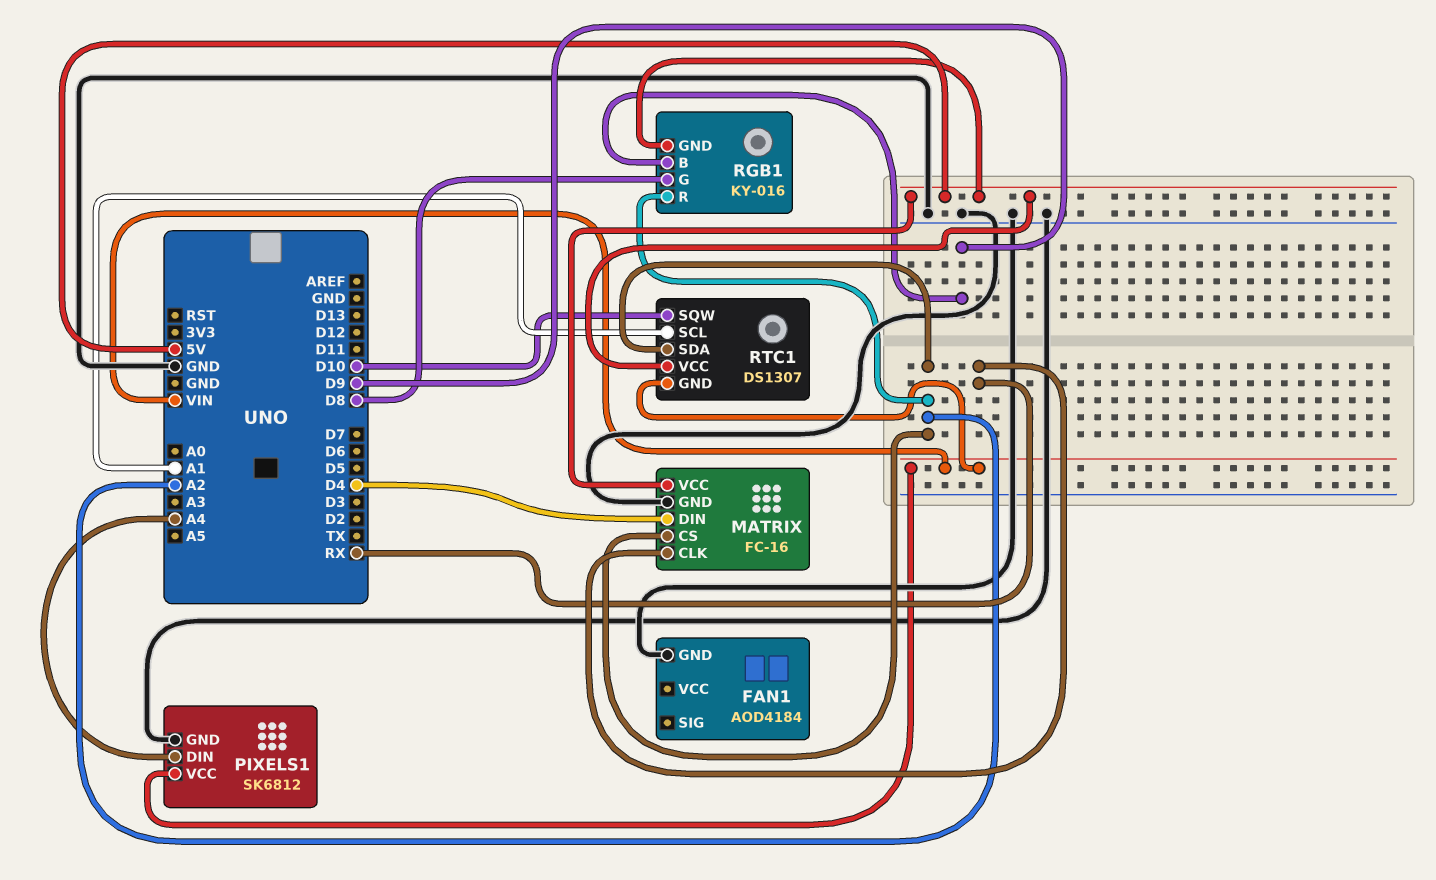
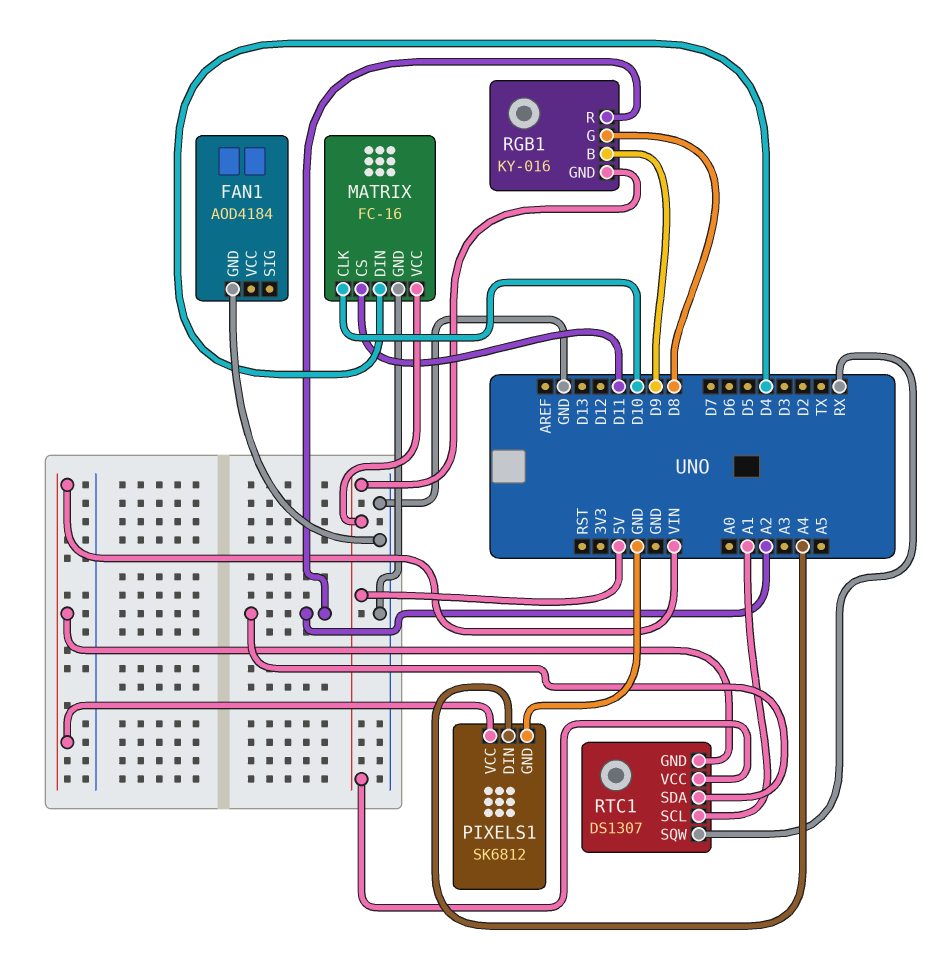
MATRIX pin CLK: RX -> D10
MATRIX pin CS: A2 -> D11
RTC1 pin SQW: D10 -> RX

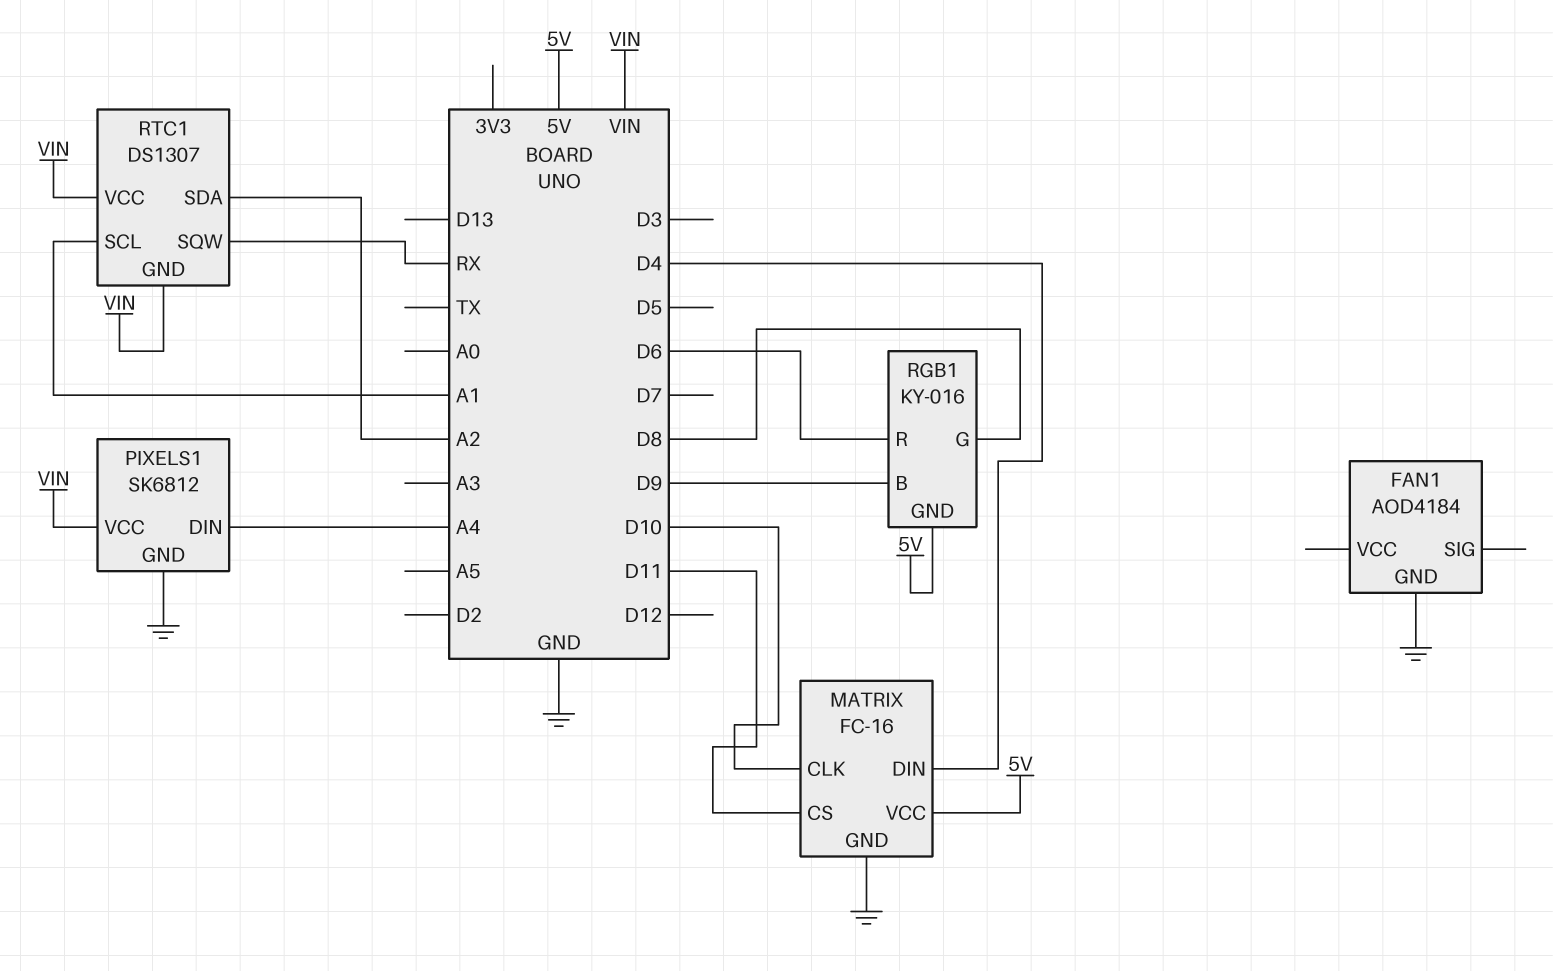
RGB1 pin R: A2 -> D6
RTC1 pin VCC: 5V -> VIN

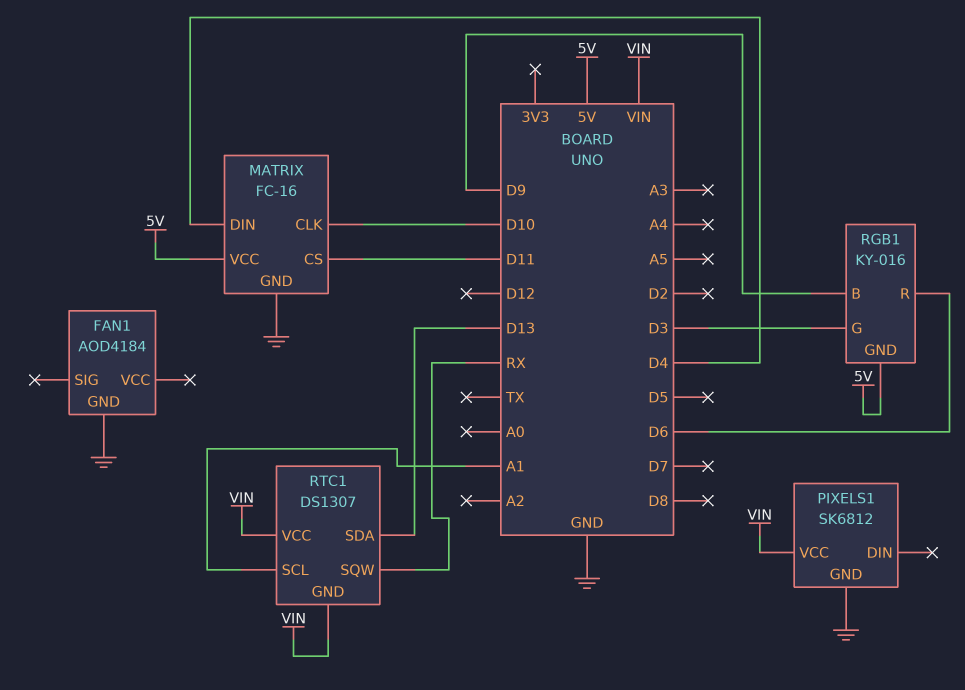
PIXELS1 pin DIN: A4 -> none
RGB1 pin G: D8 -> D3
RTC1 pin SDA: A2 -> D13

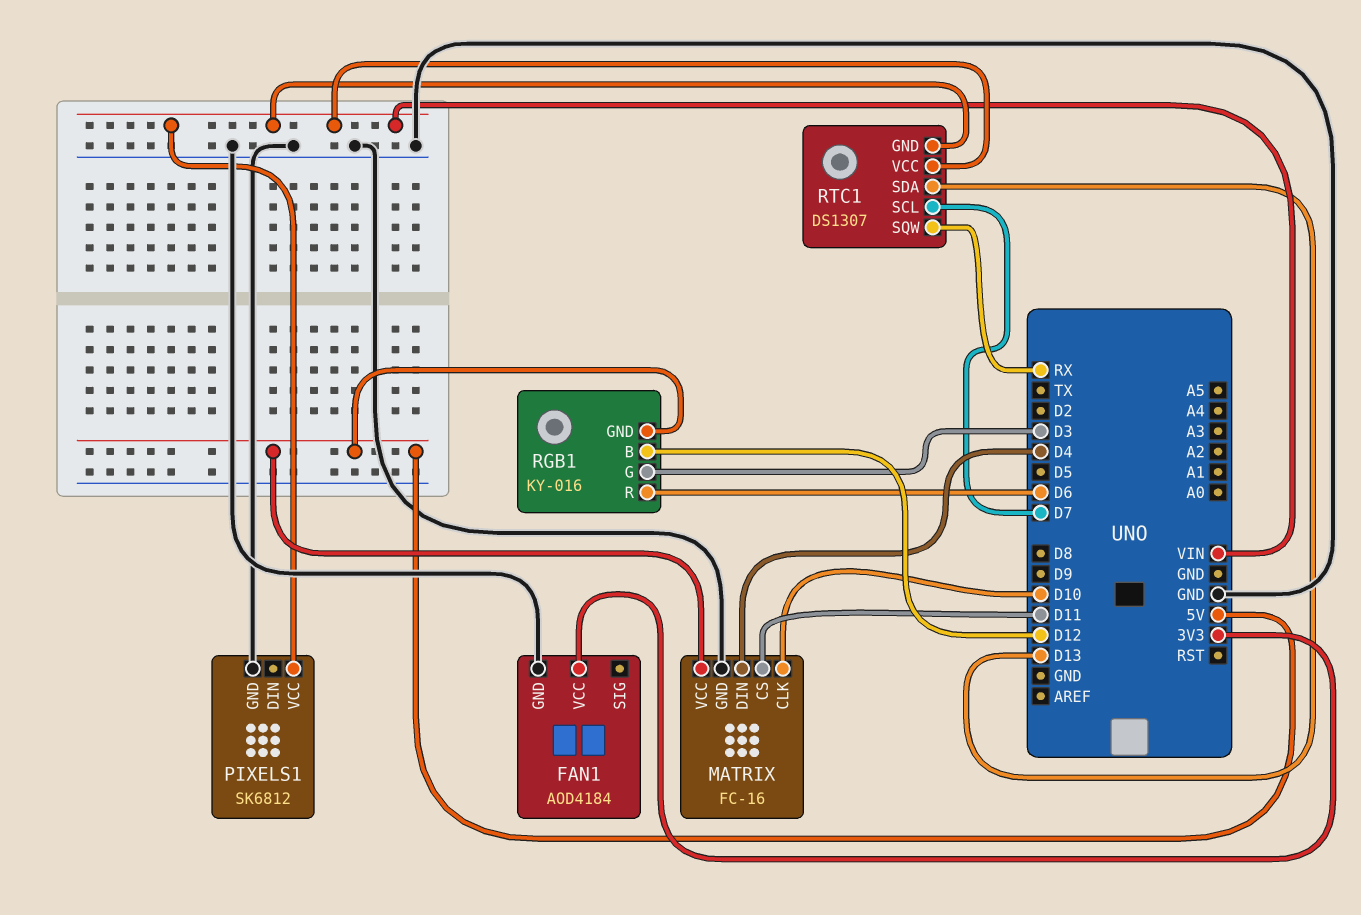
FAN1 pin VCC: none -> 3V3
RGB1 pin B: D9 -> D12
RTC1 pin SCL: A1 -> D7

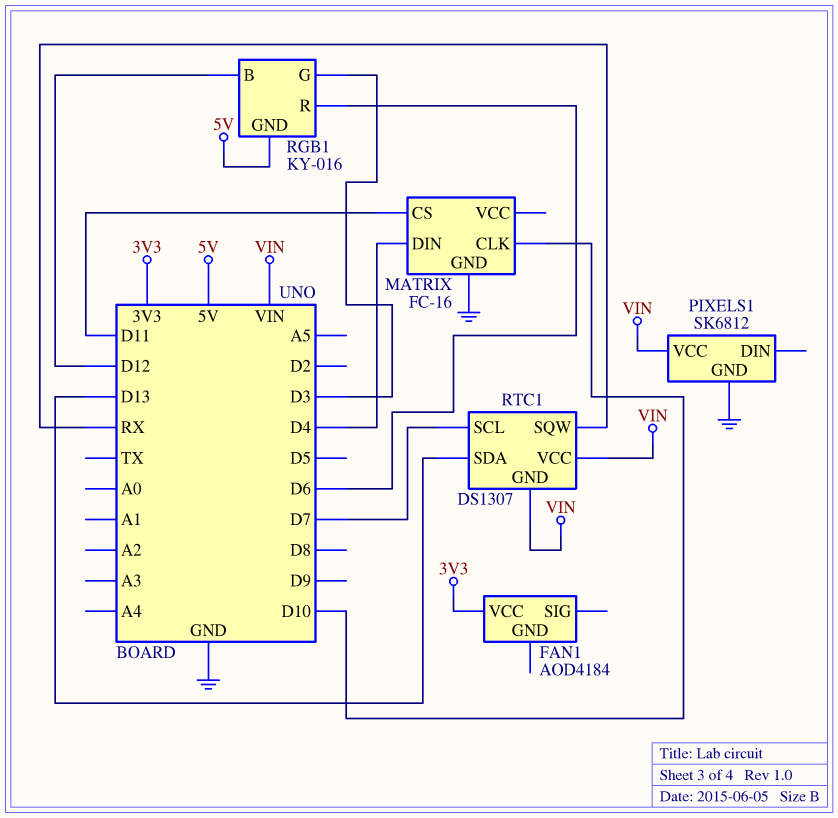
FAN1 pin GND: GND -> none
MATRIX pin VCC: 5V -> none

